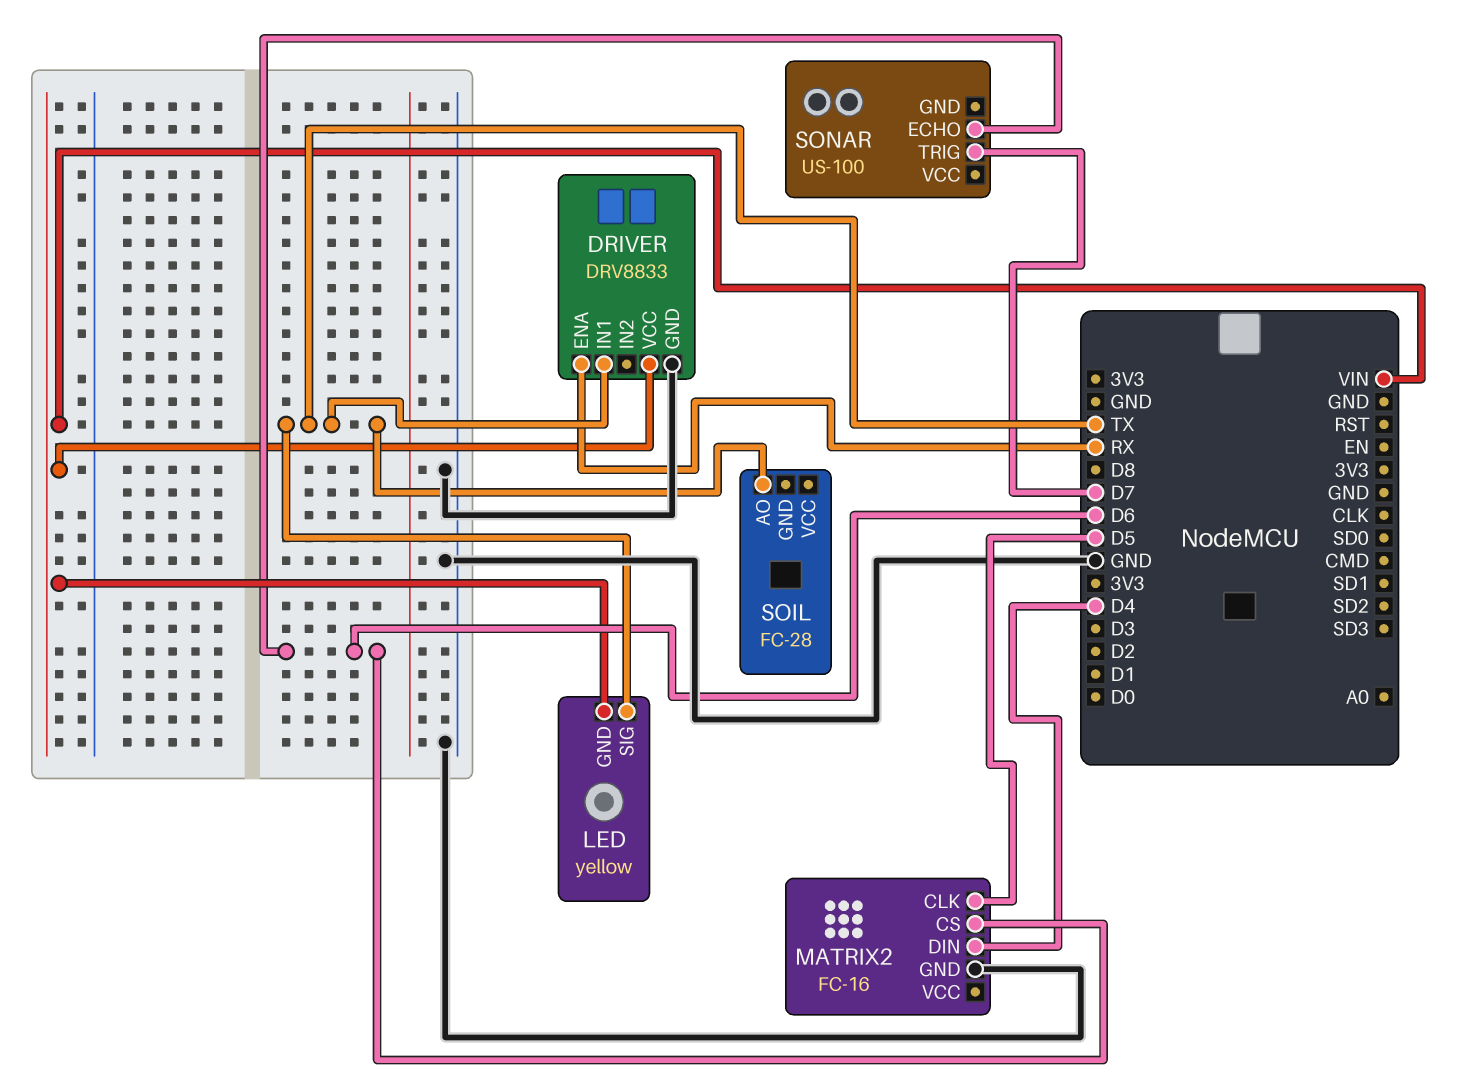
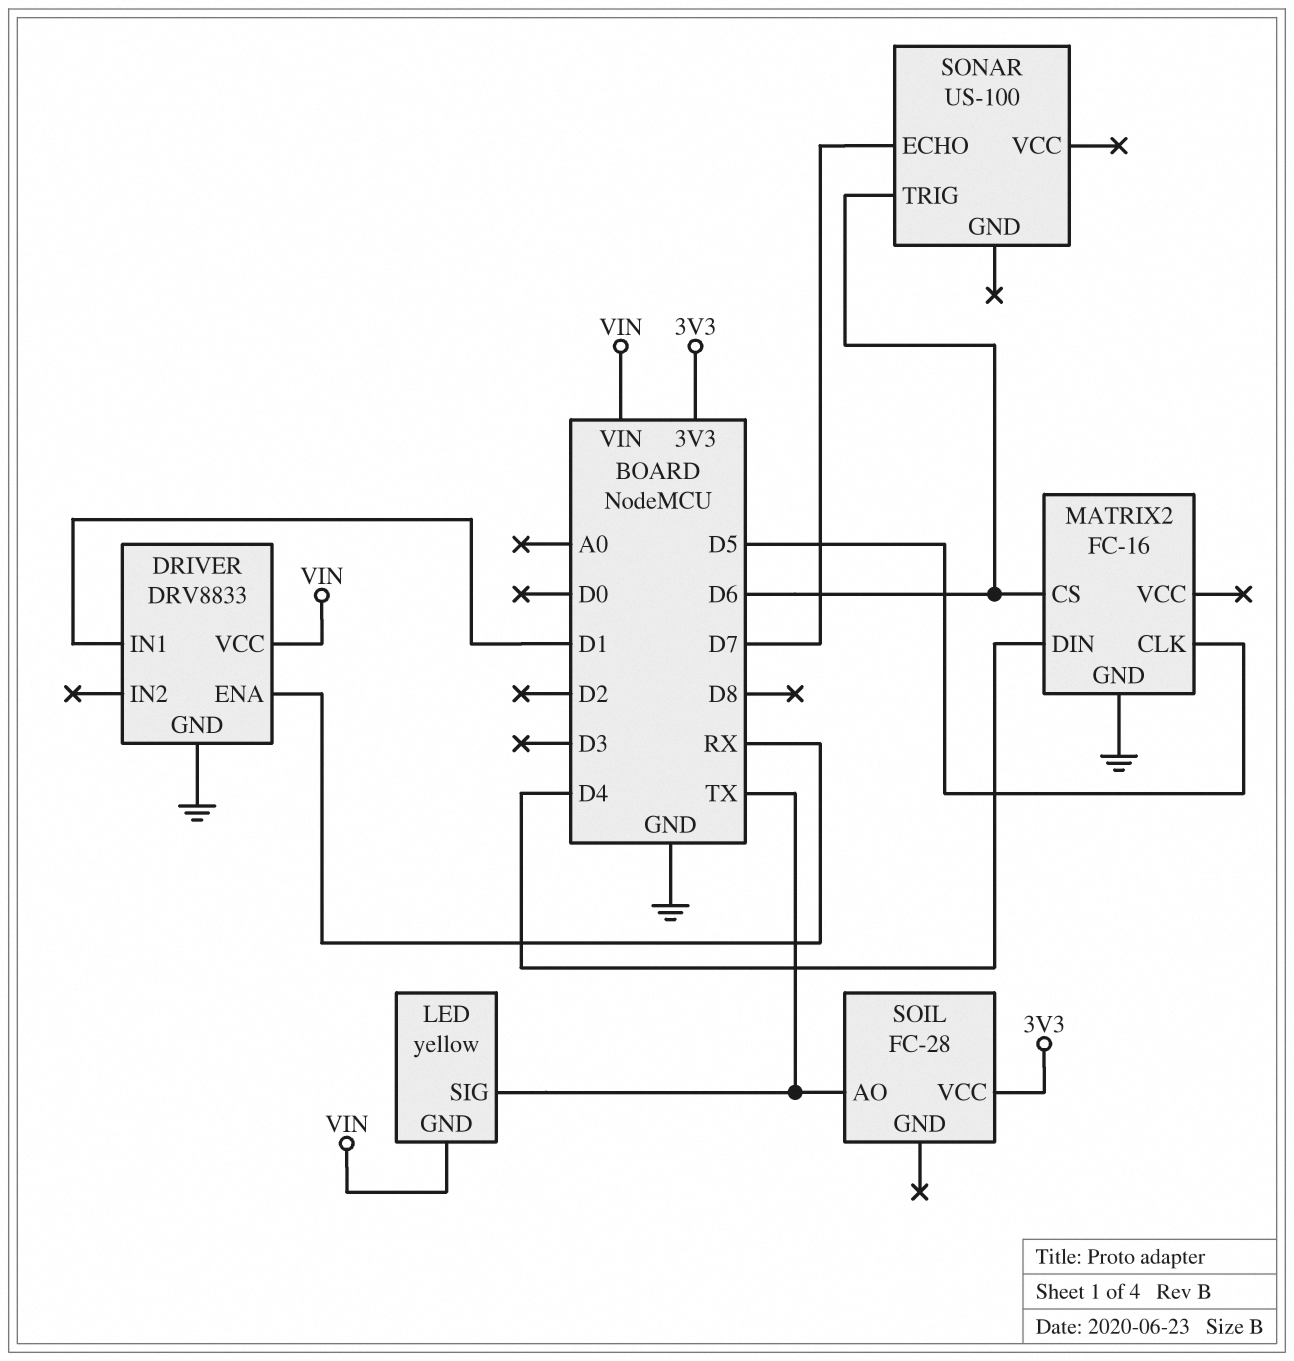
DRIVER pin IN1: TX -> D1
SOIL pin VCC: none -> 3V3
SONAR pin ECHO: D6 -> D7
SONAR pin TRIG: D7 -> D6

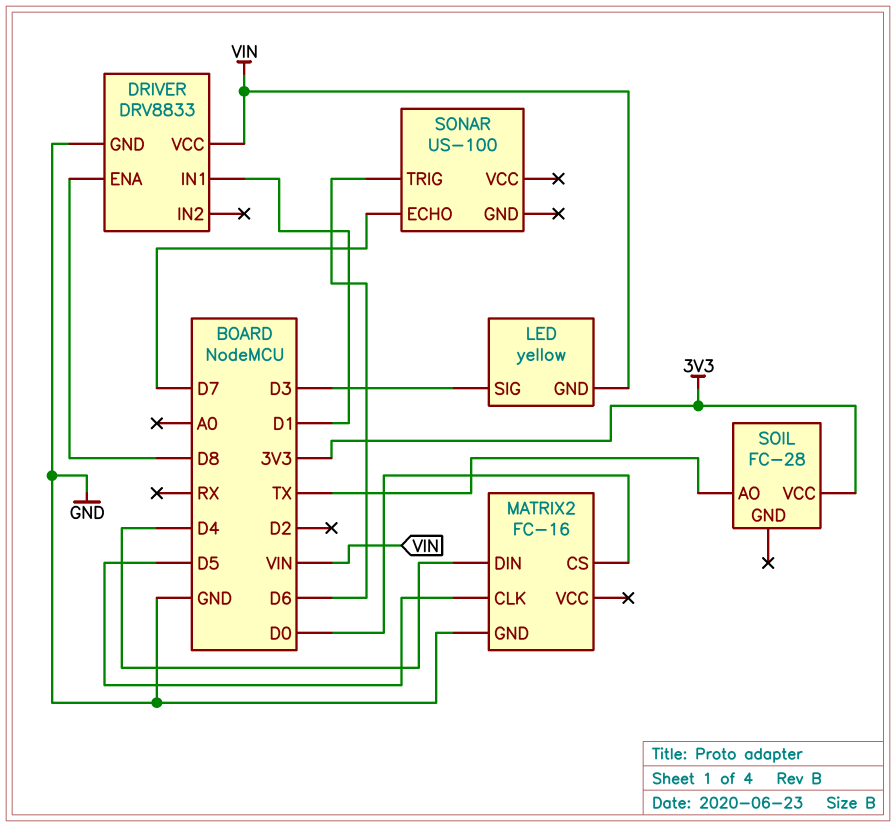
DRIVER pin ENA: RX -> D8
LED pin SIG: TX -> D3
MATRIX2 pin CS: D6 -> D0

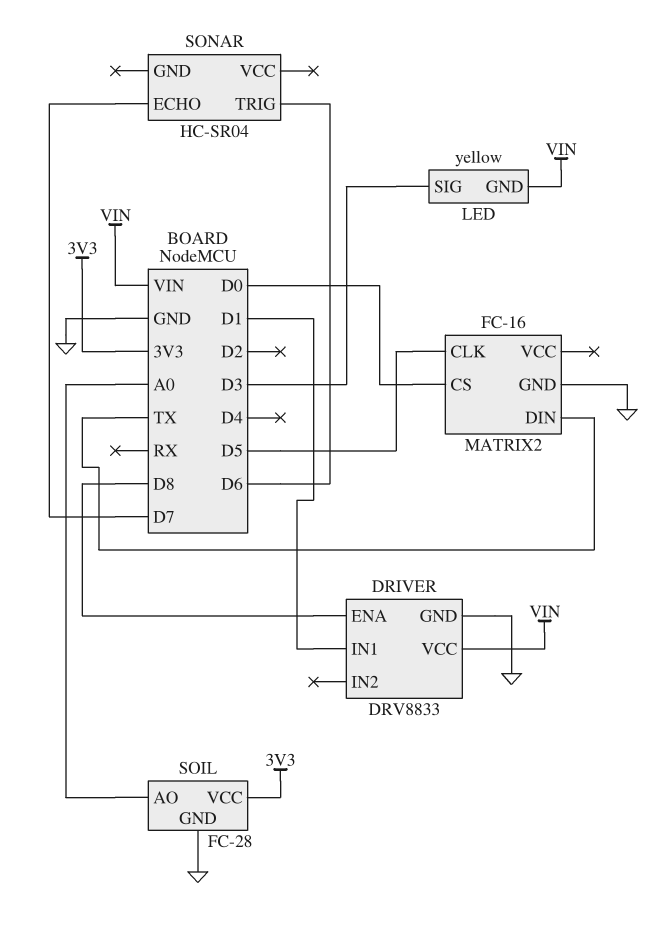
MATRIX2 pin DIN: D4 -> TX
SOIL pin AO: TX -> A0
SOIL pin GND: none -> GND
SONAR: US-100 -> HC-SR04

